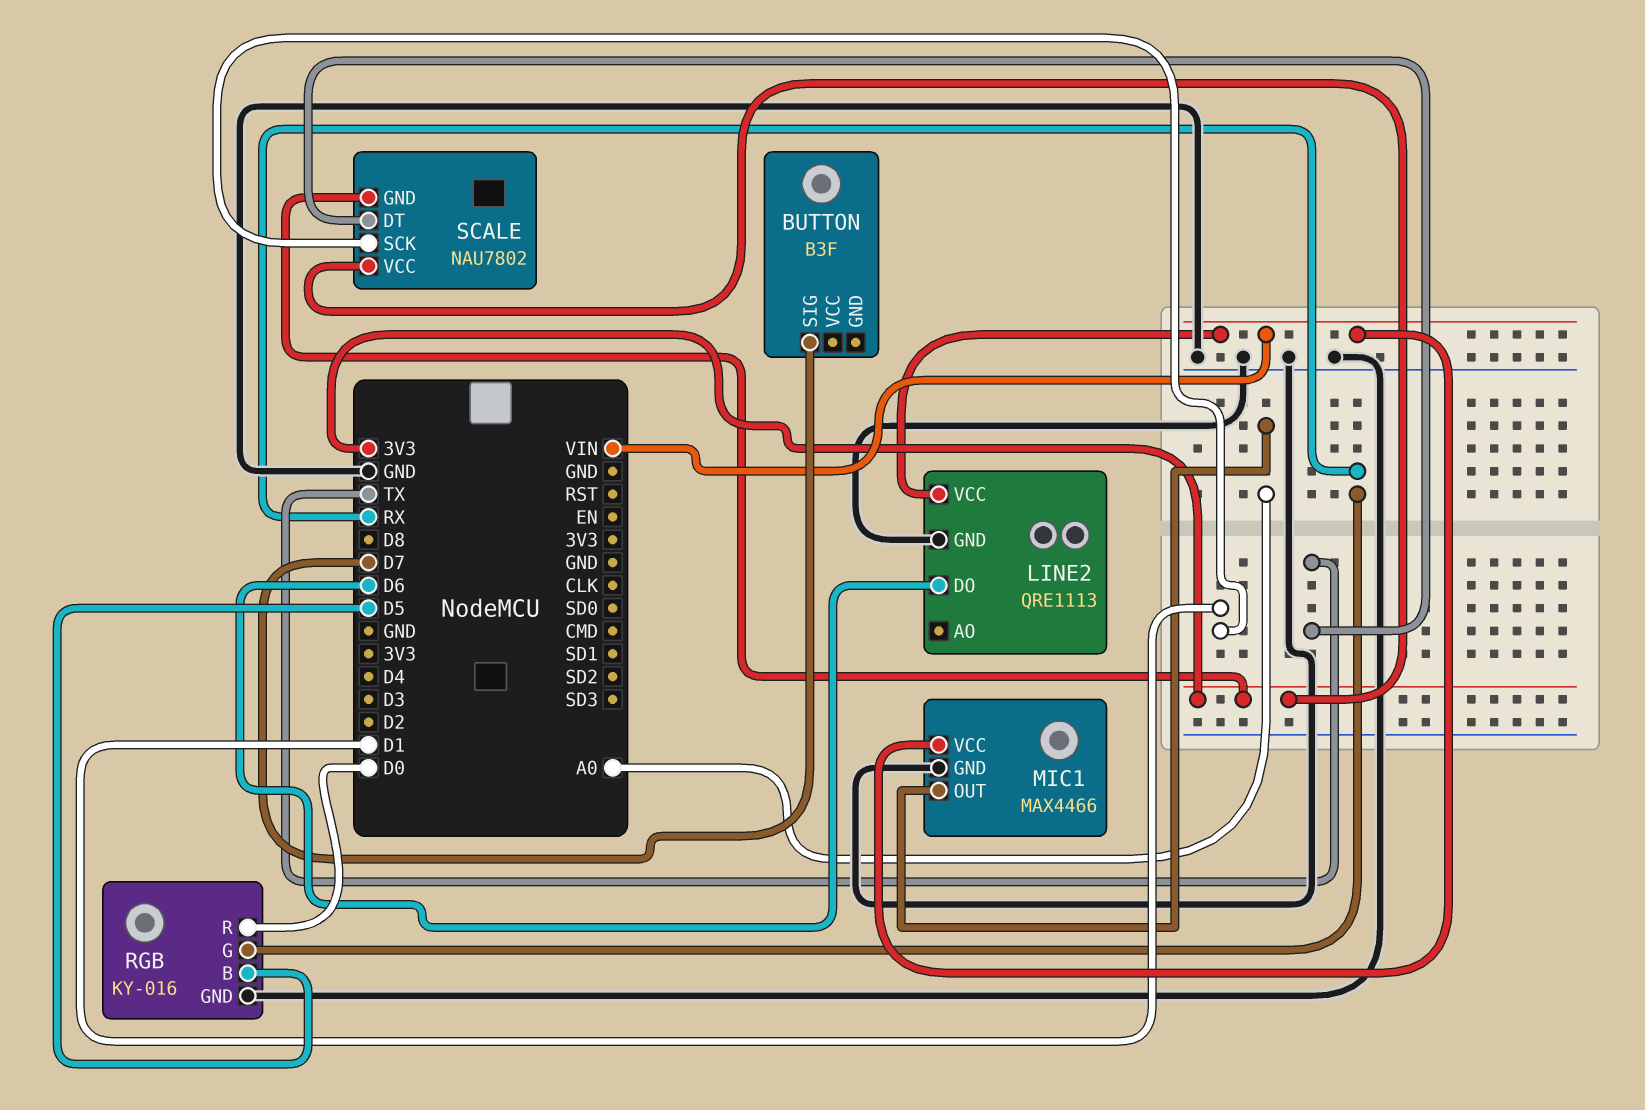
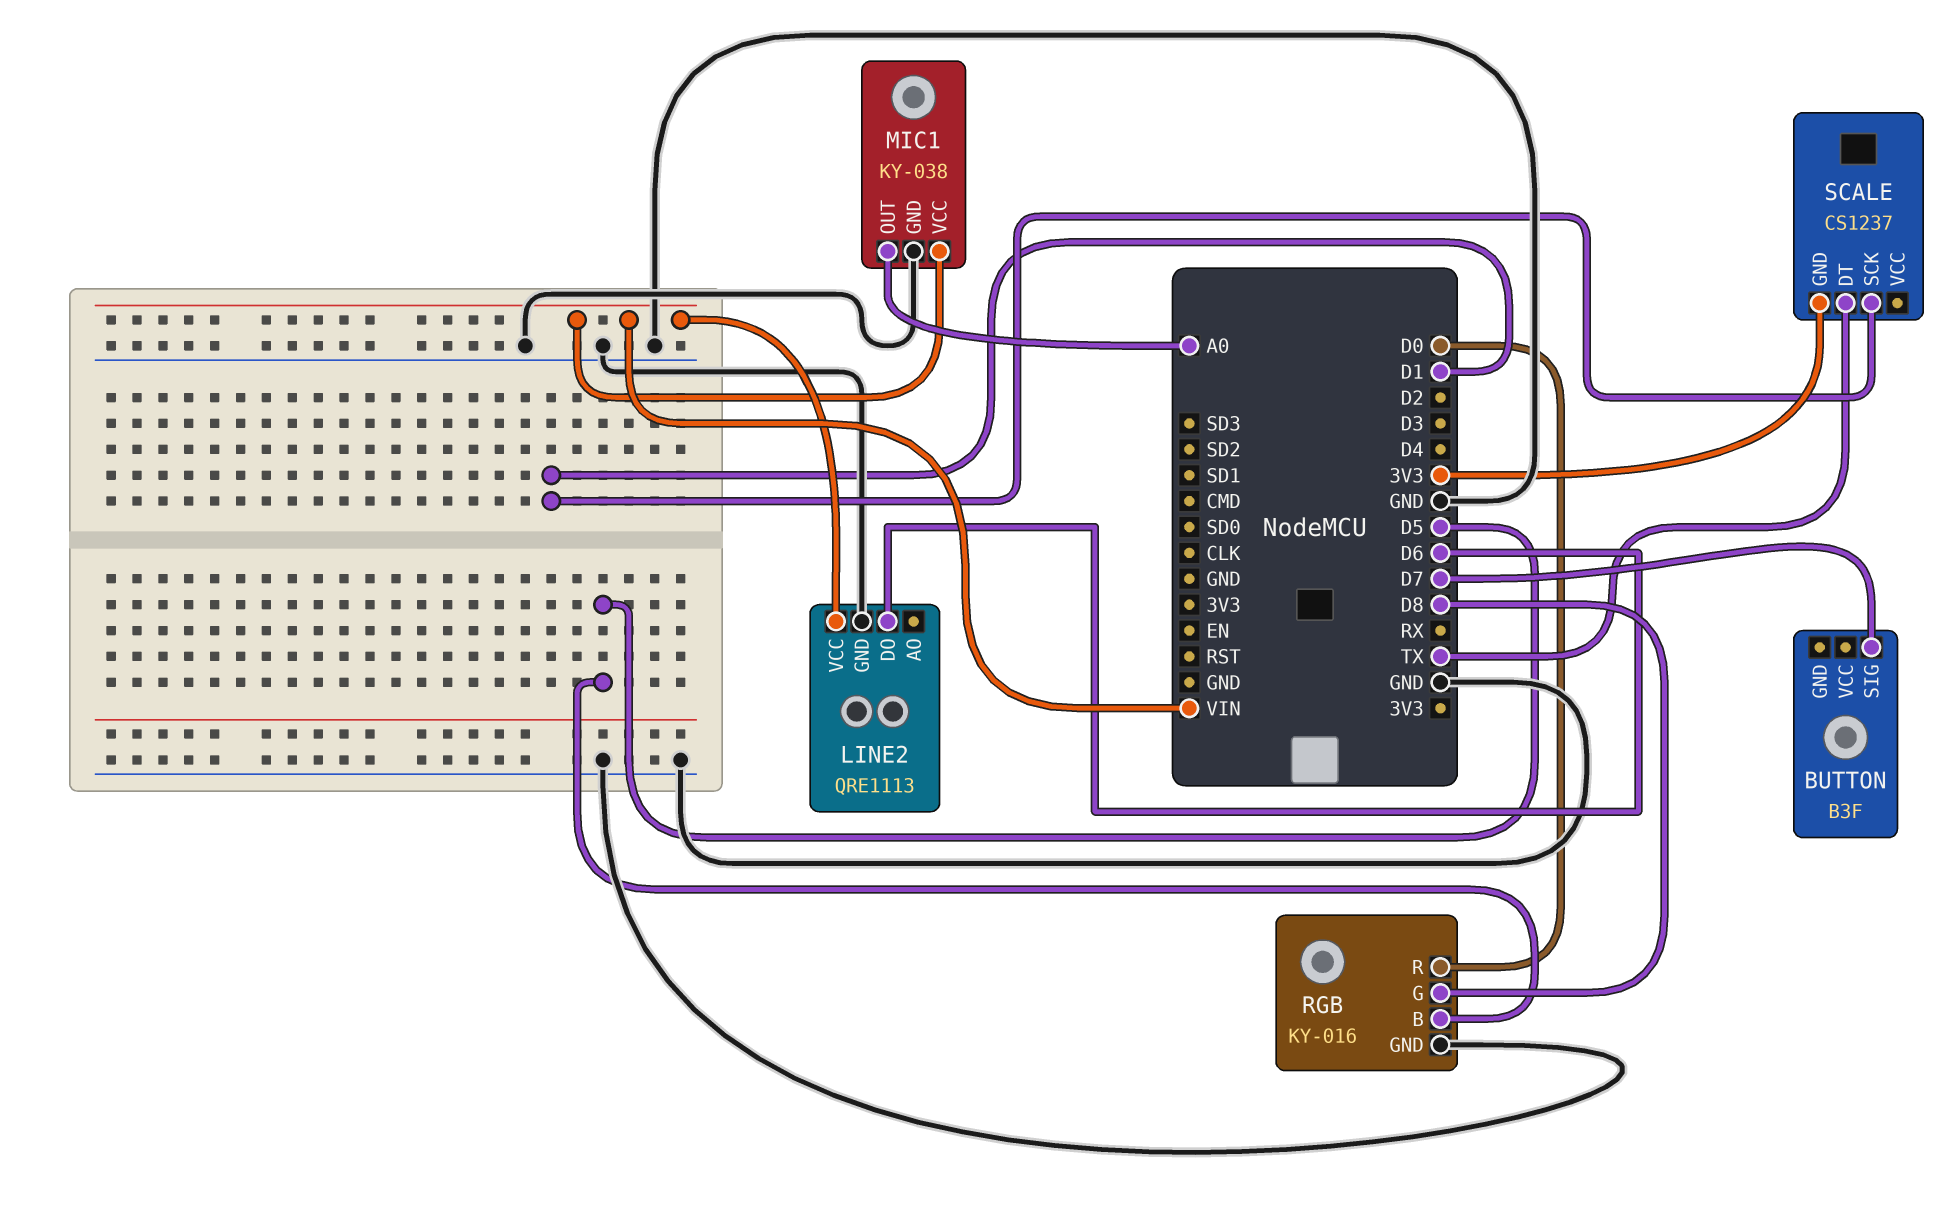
MIC1: MAX4466 -> KY-038
RGB pin G: RX -> D8
SCALE: NAU7802 -> CS1237
SCALE pin VCC: 3V3 -> none

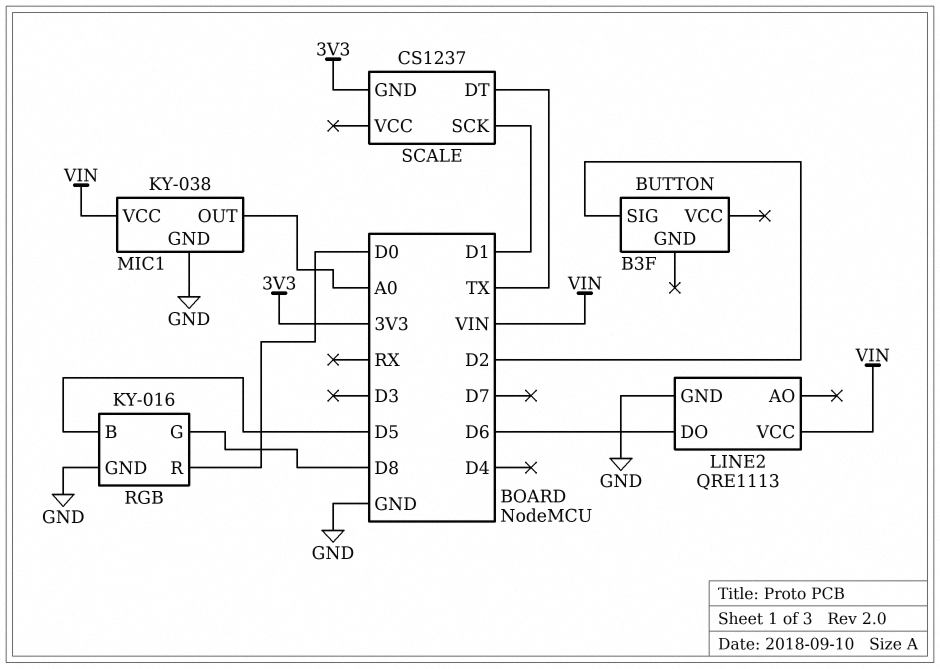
BUTTON pin SIG: D7 -> D2

